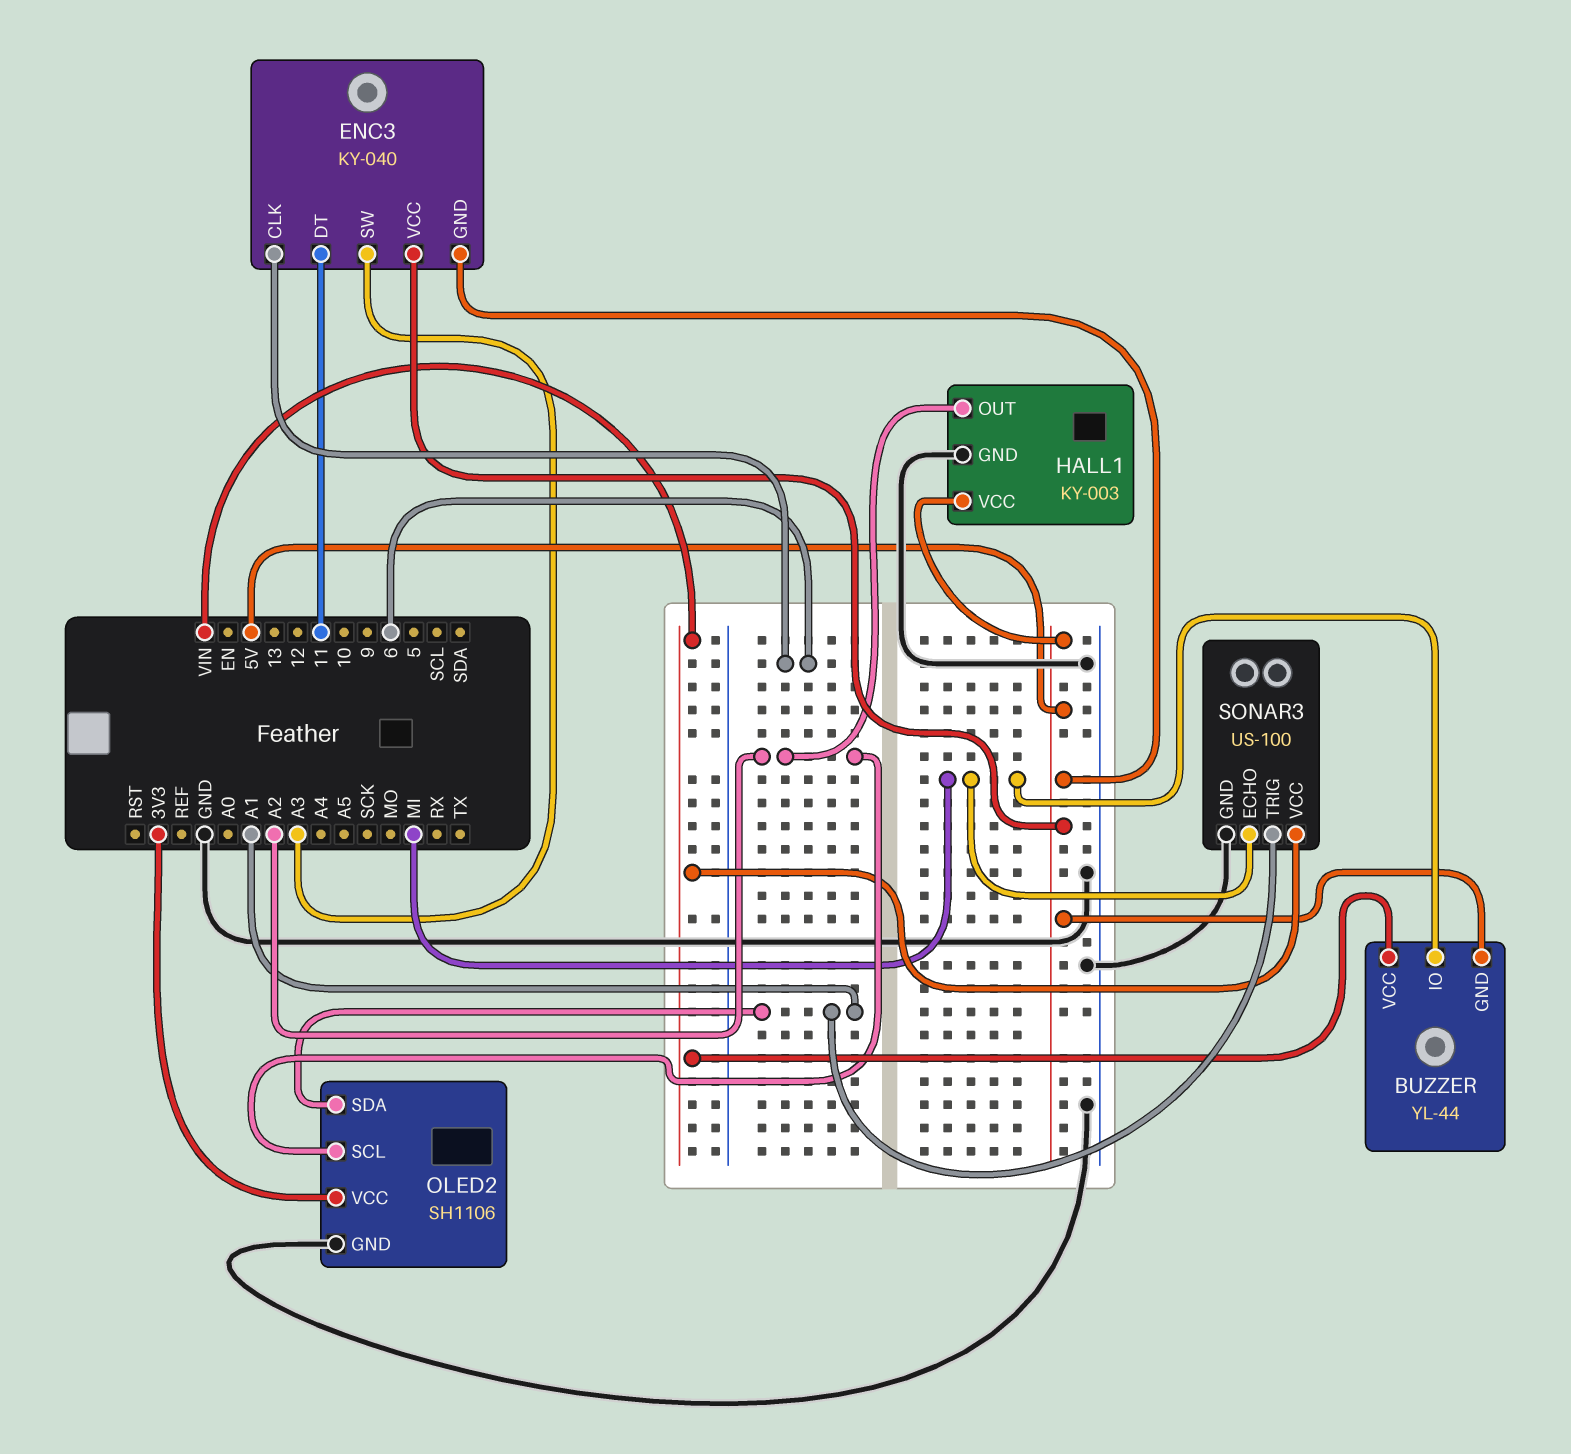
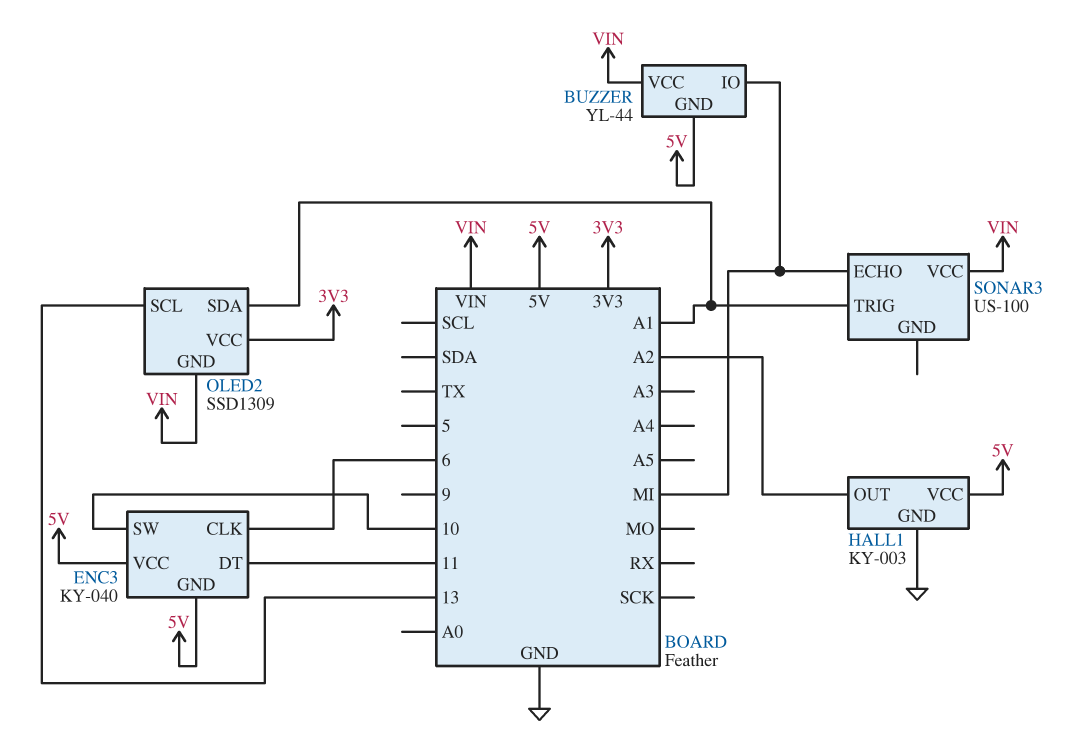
ENC3 pin SW: A3 -> 10
OLED2: SH1106 -> SSD1309
OLED2 pin GND: GND -> VIN
OLED2 pin SCL: A2 -> 13
SONAR3 pin GND: GND -> none

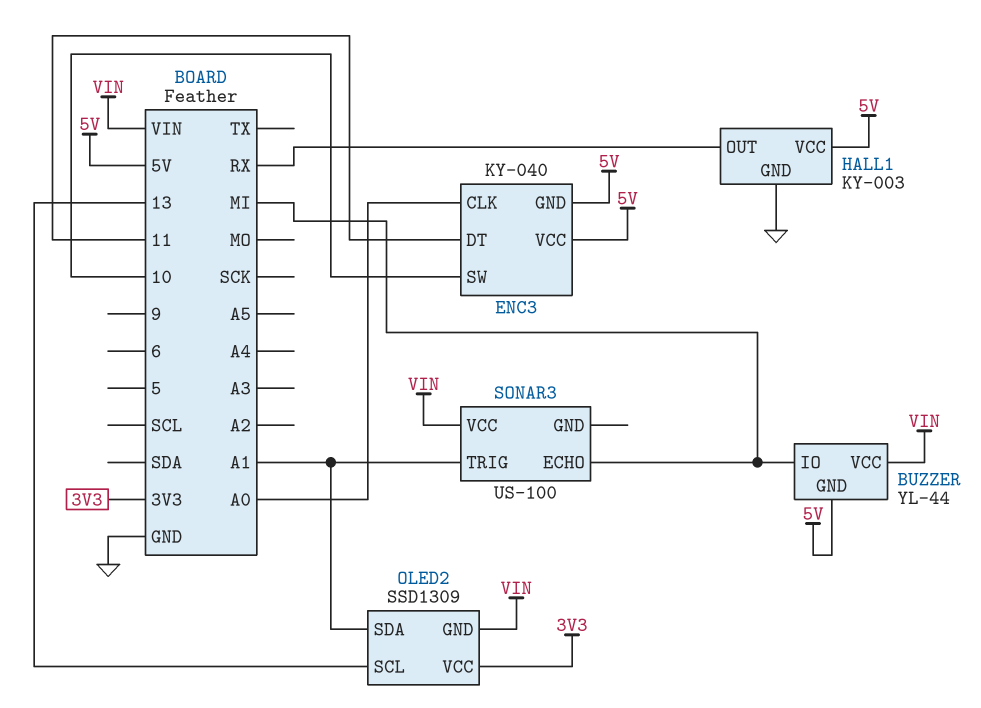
ENC3 pin CLK: 6 -> A0
HALL1 pin OUT: A2 -> RX

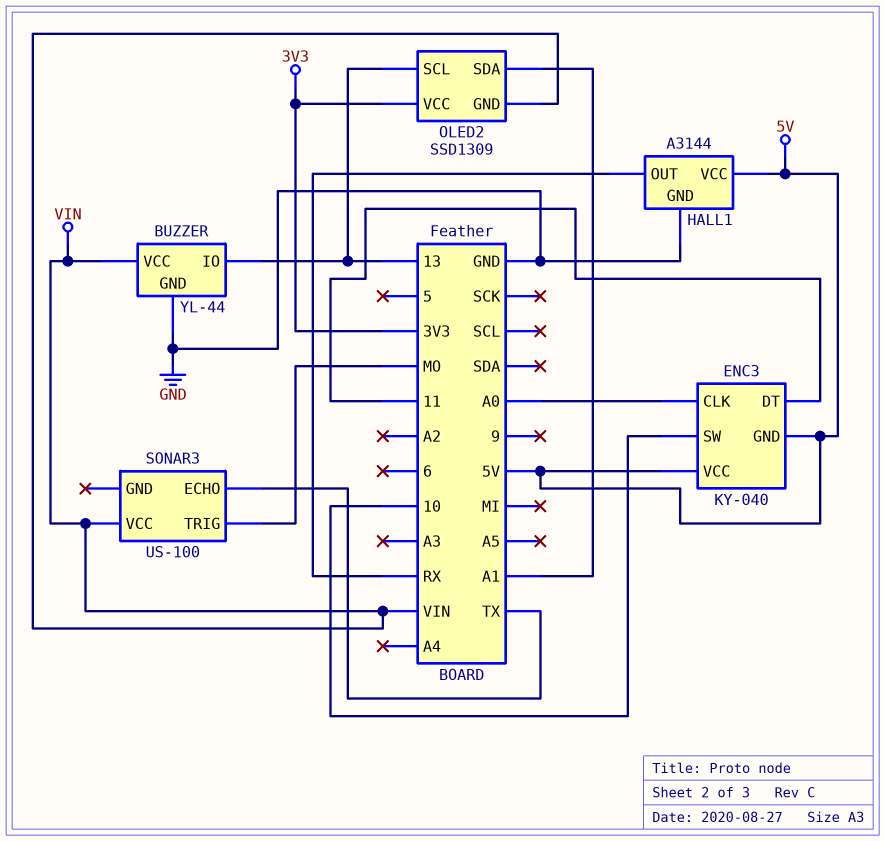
BUZZER pin GND: 5V -> GND
BUZZER pin IO: MI -> 13
HALL1: KY-003 -> A3144
SONAR3 pin ECHO: MI -> TX
SONAR3 pin TRIG: A1 -> MO

